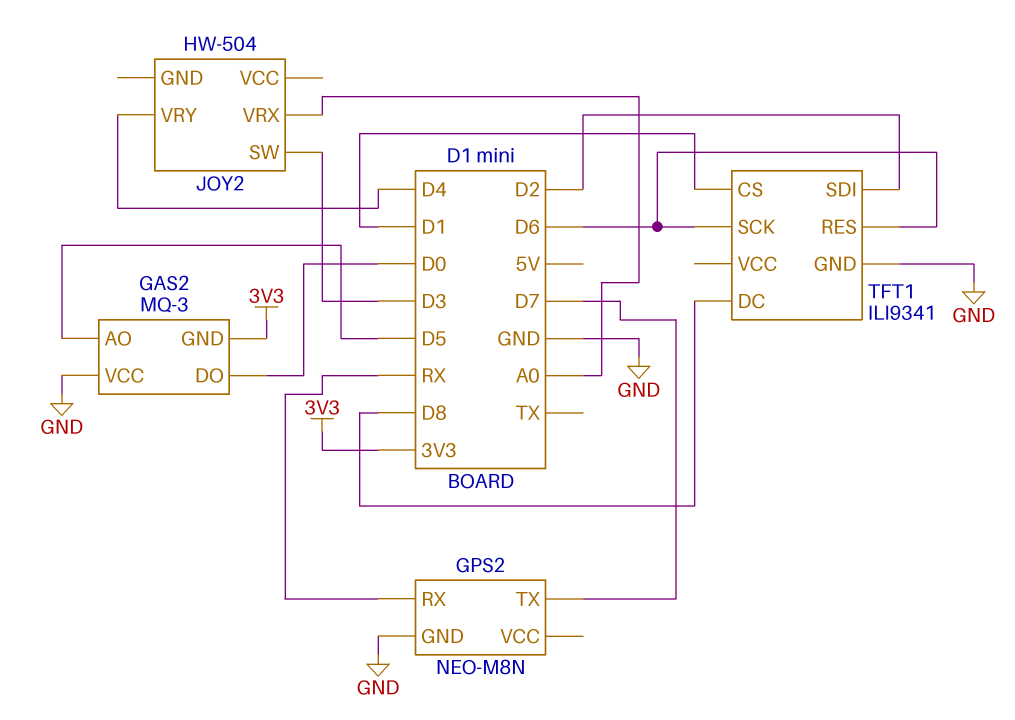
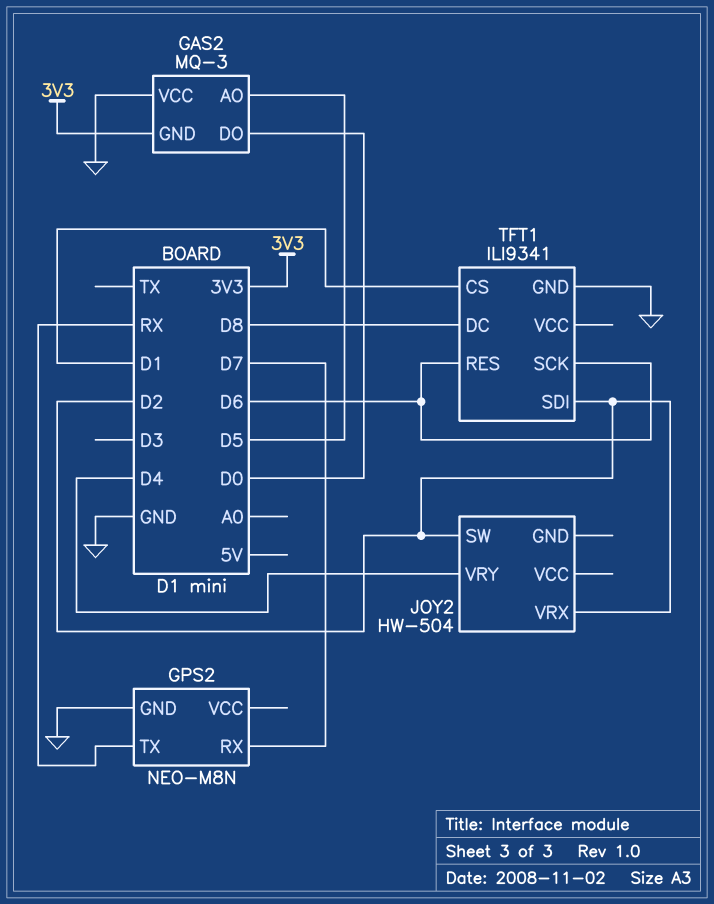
GPS2 pin RX: RX -> D7
GPS2 pin TX: D7 -> RX
JOY2 pin SW: D3 -> D2
JOY2 pin VRX: A0 -> D2

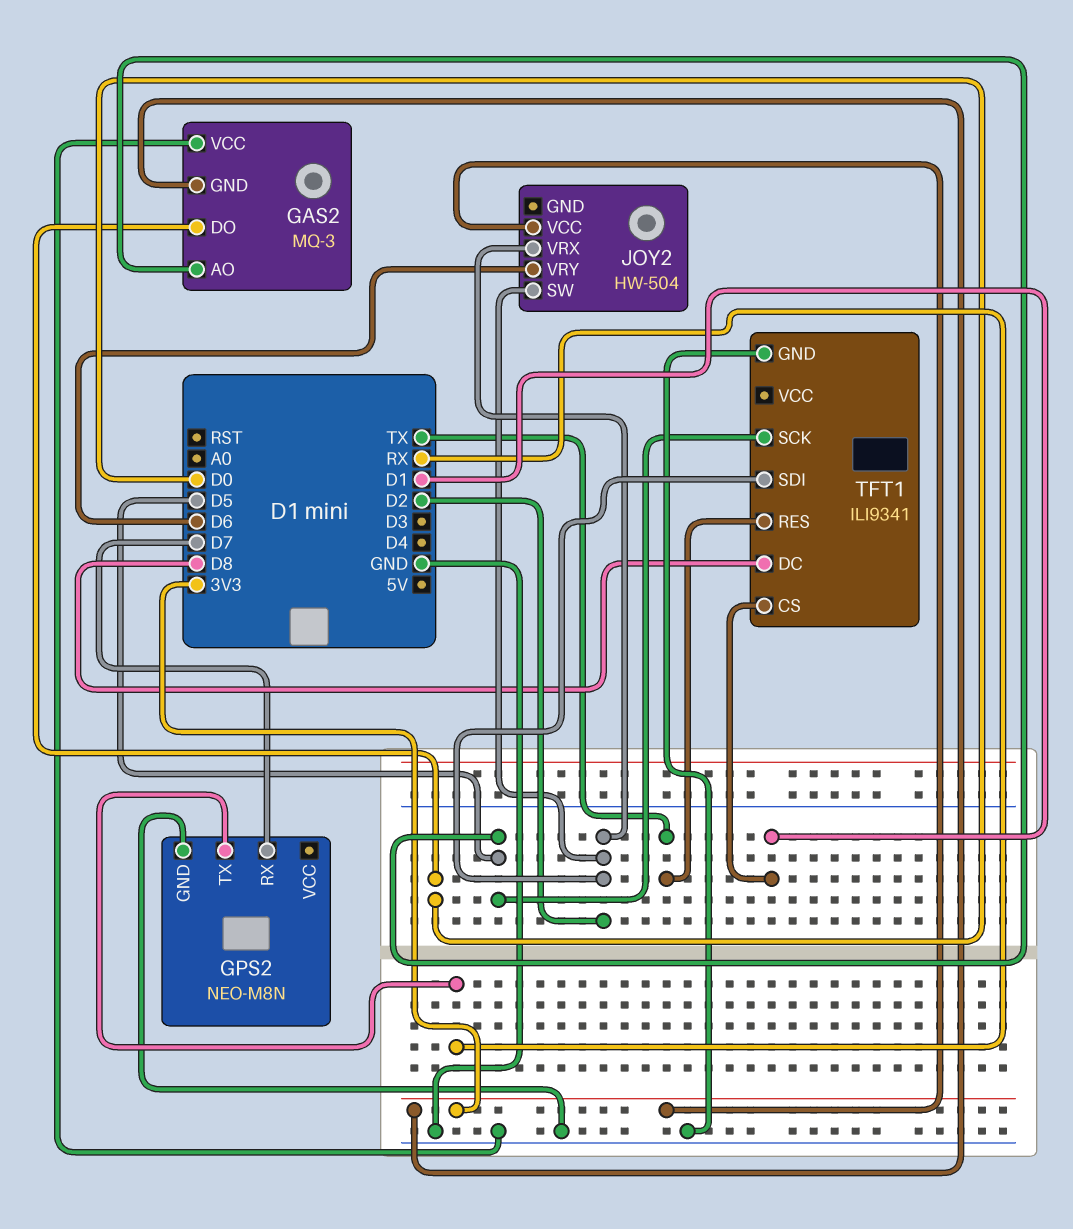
JOY2 pin VCC: none -> 3V3
JOY2 pin VRY: D4 -> D6
TFT1 pin RES: D6 -> TX
TFT1 pin SCK: D6 -> D5

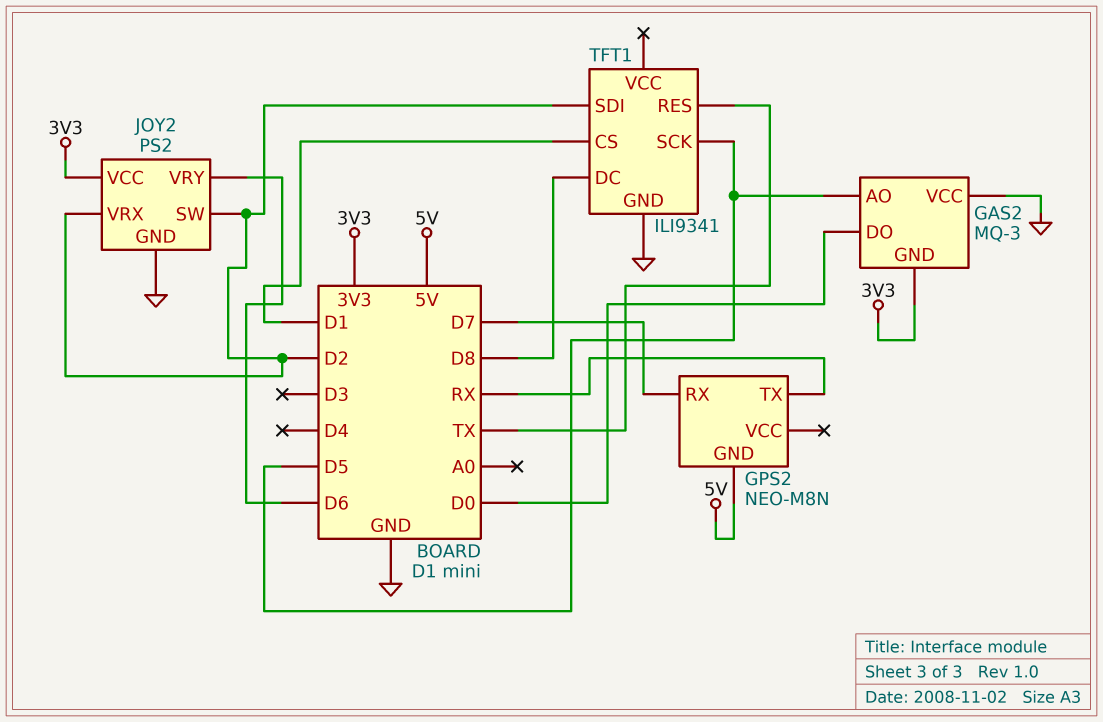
GPS2 pin GND: GND -> 5V
JOY2: HW-504 -> PS2
JOY2 pin GND: none -> GND

